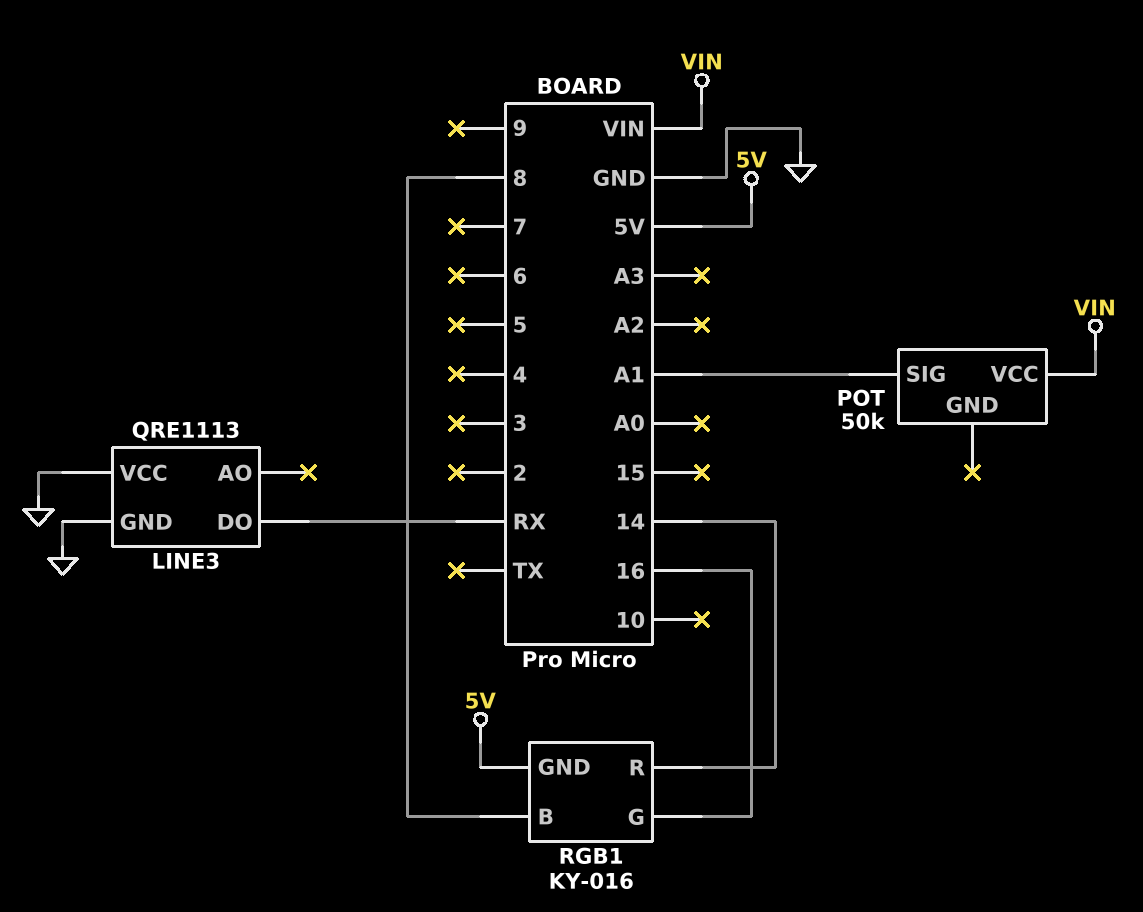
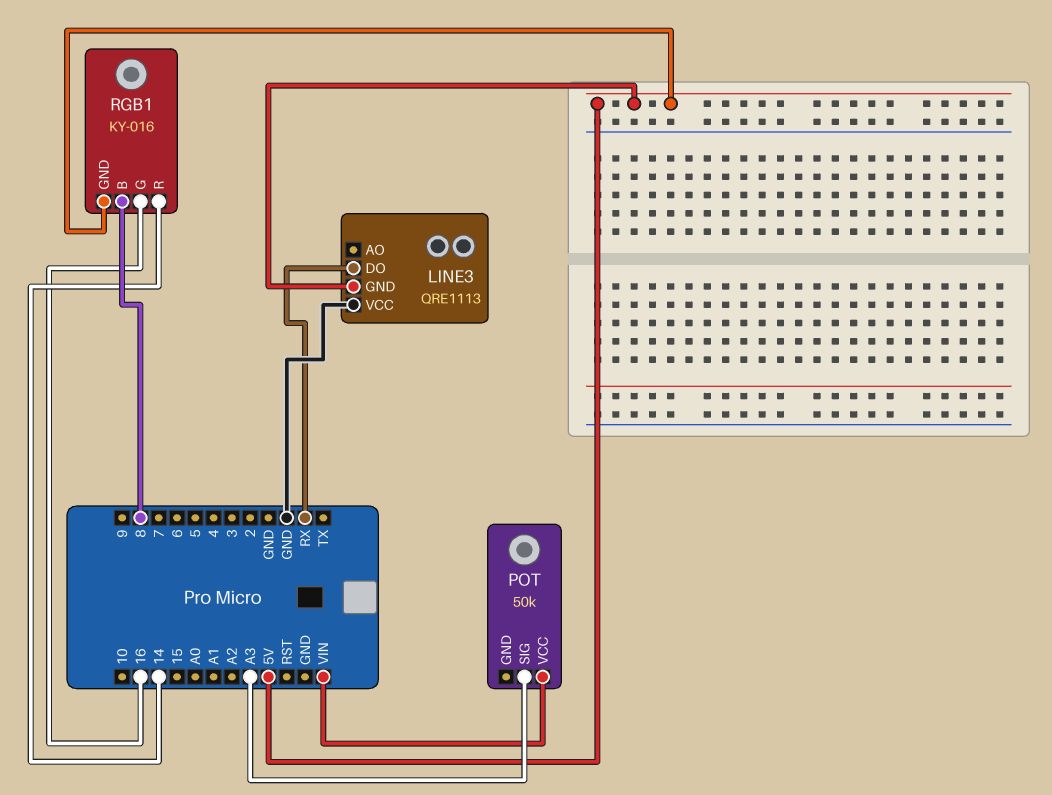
LINE3 pin GND: GND -> 5V
POT pin SIG: A1 -> A3

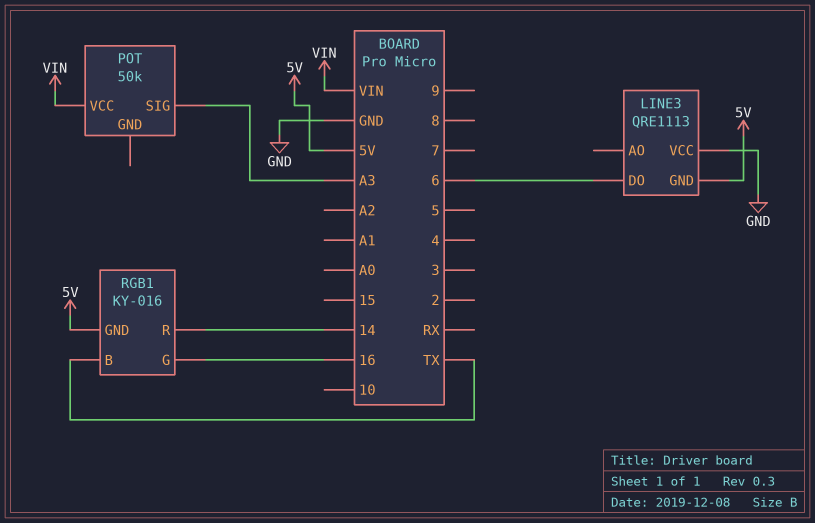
LINE3 pin DO: RX -> 6
RGB1 pin B: 8 -> TX

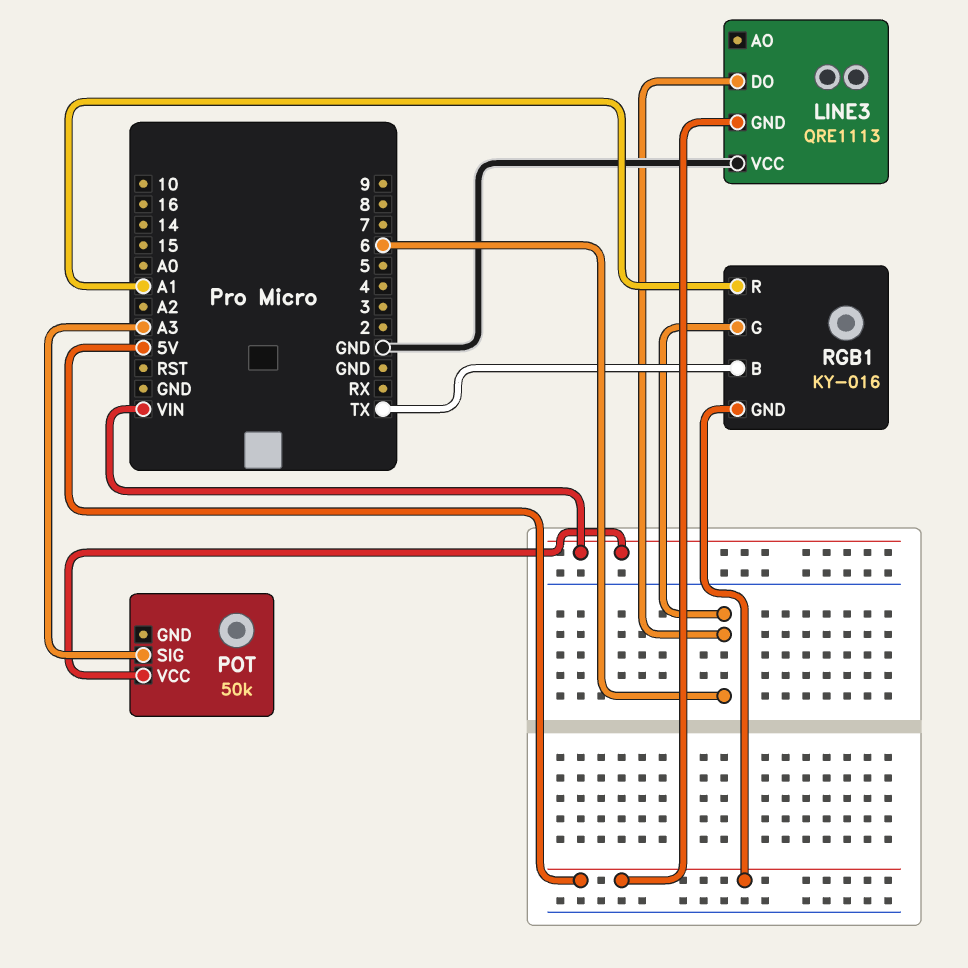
RGB1 pin G: 16 -> 6
RGB1 pin R: 14 -> A1

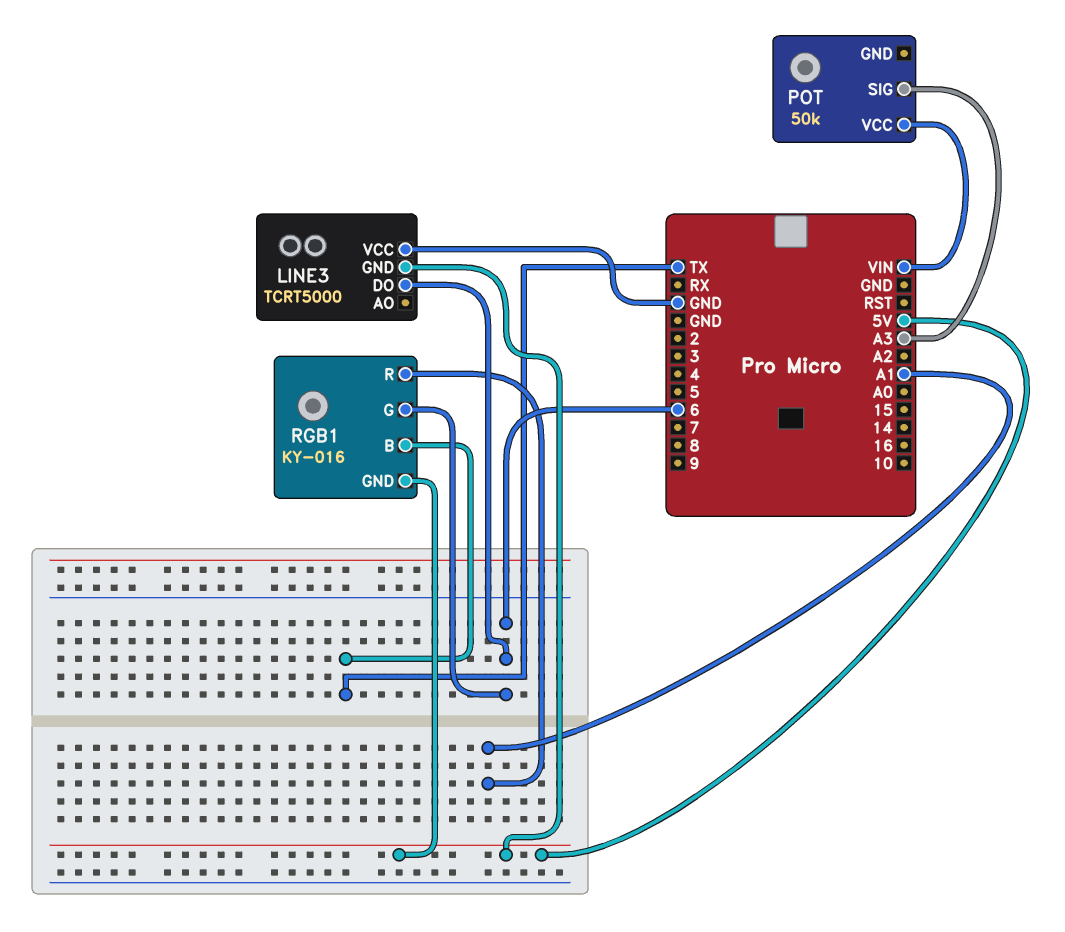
LINE3: QRE1113 -> TCRT5000

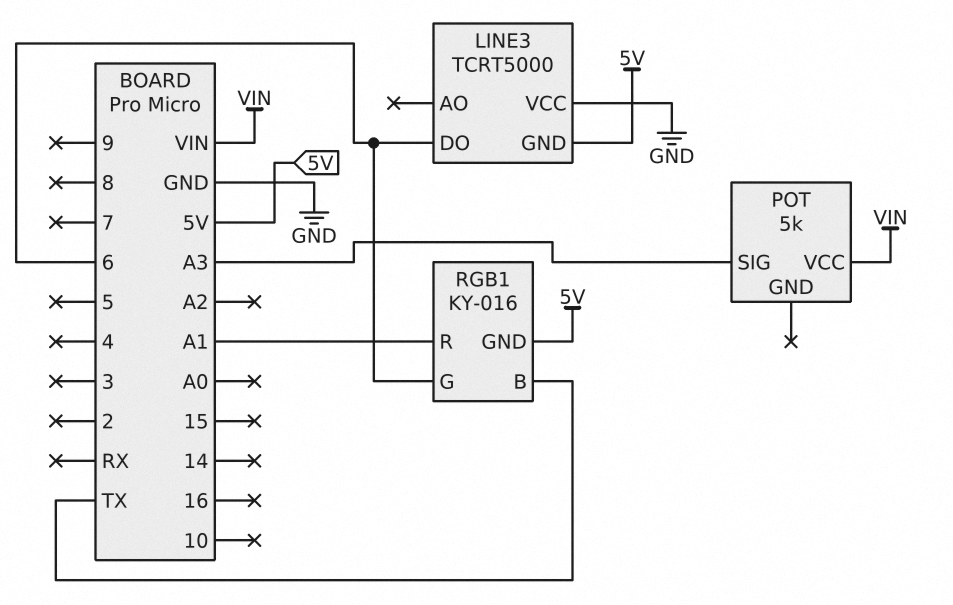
POT: 50k -> 5k

